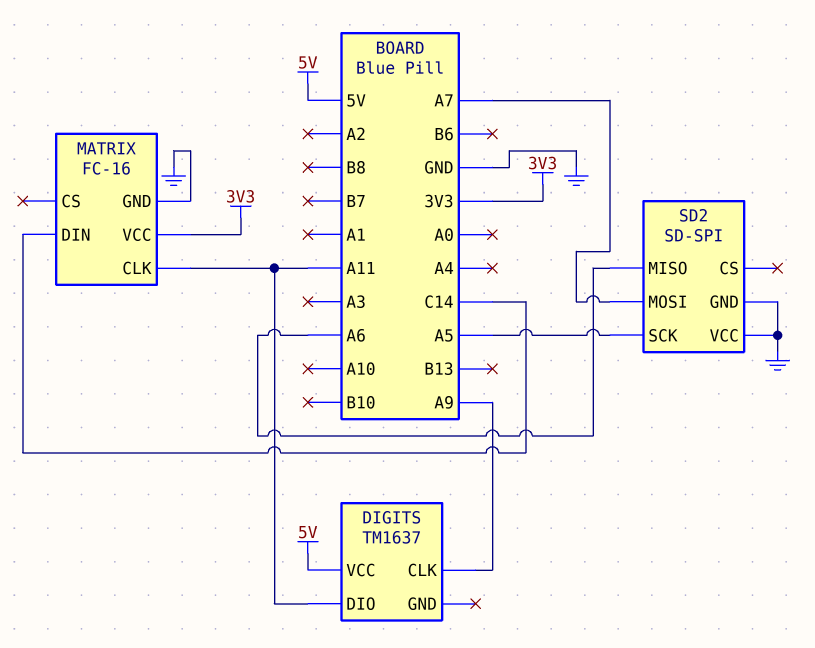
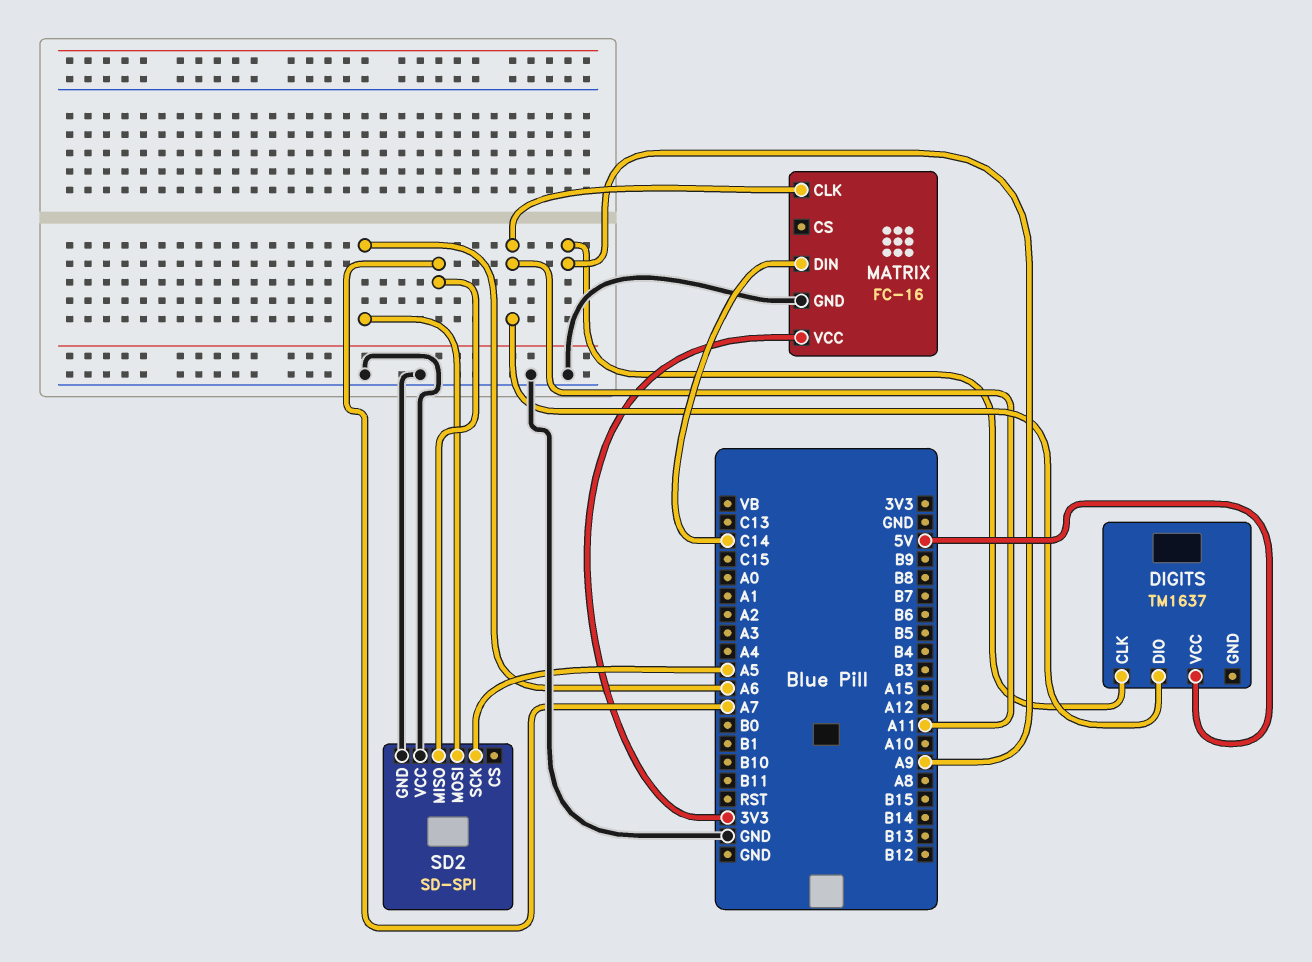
SD2 pin MISO: A6 -> A7
SD2 pin MOSI: A7 -> A6

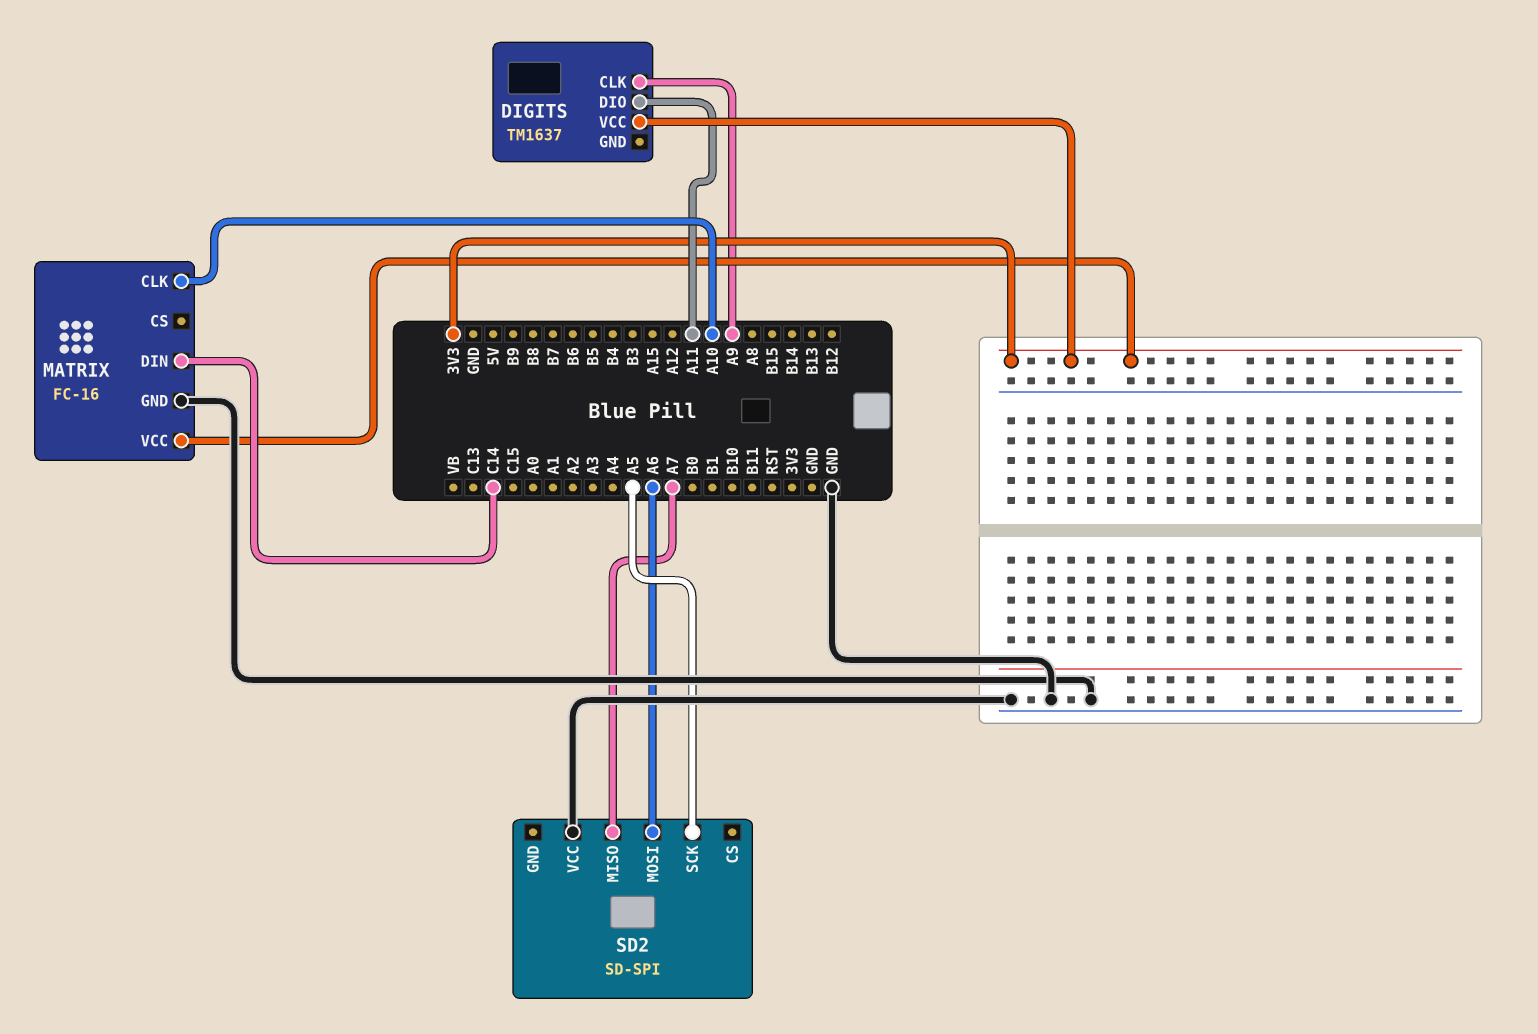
DIGITS pin VCC: 5V -> 3V3
MATRIX pin CLK: A11 -> A10
SD2 pin GND: GND -> none

